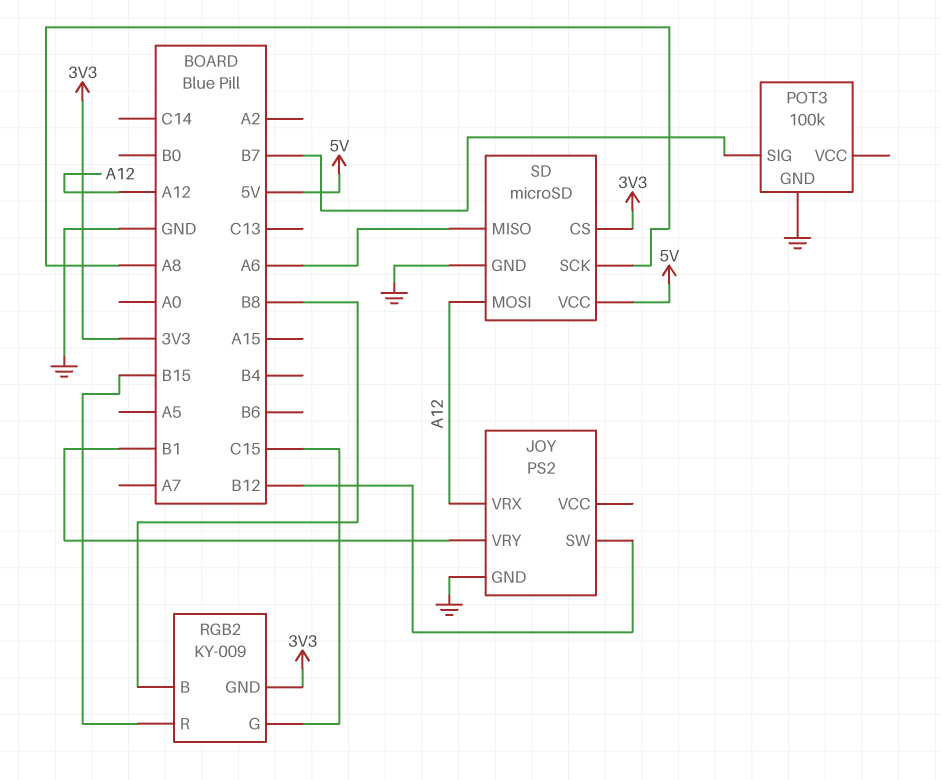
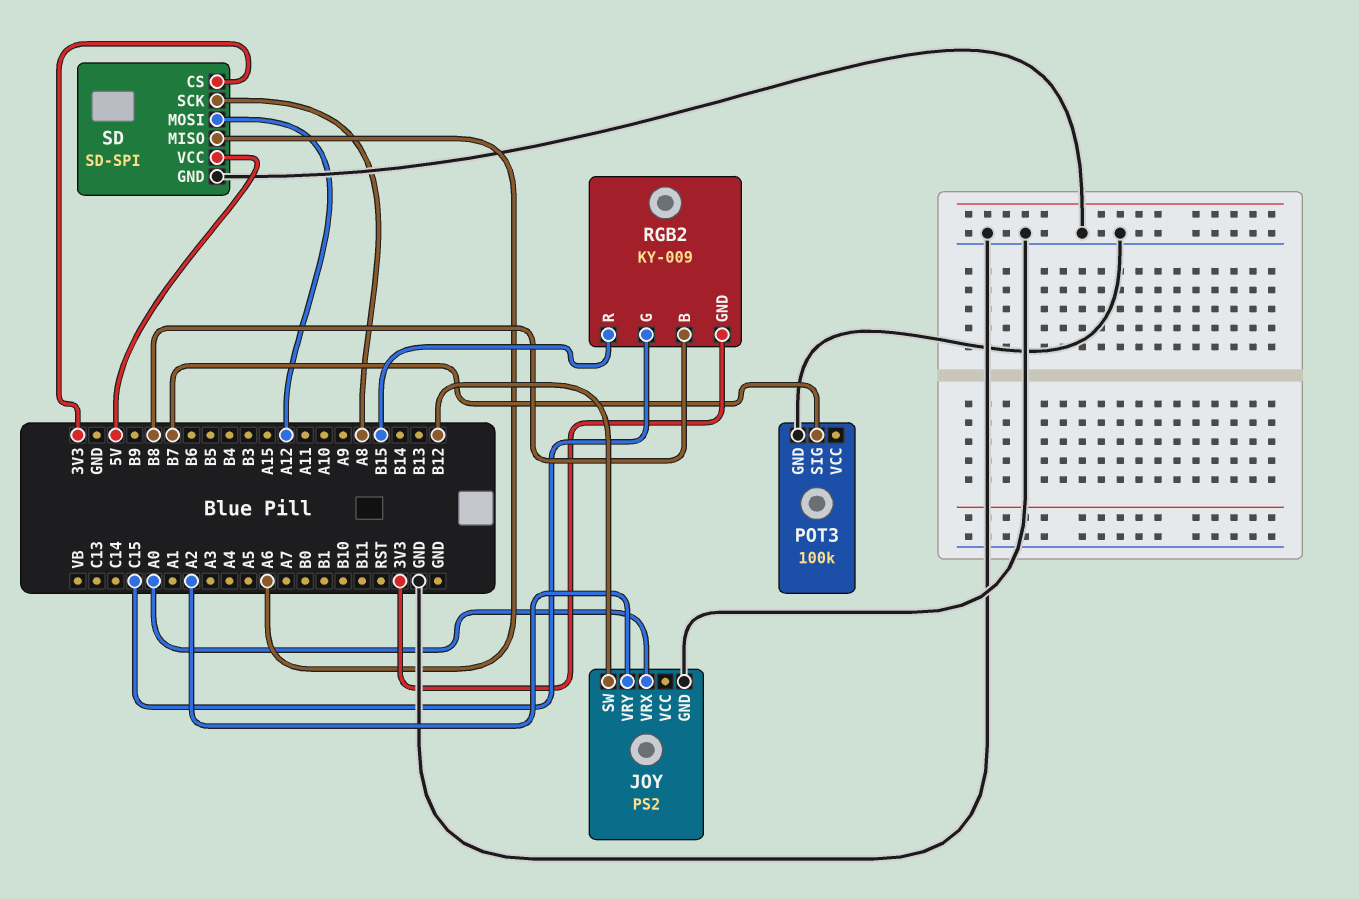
JOY pin VRX: A12 -> A0
JOY pin VRY: B1 -> A2
SD: microSD -> SD-SPI

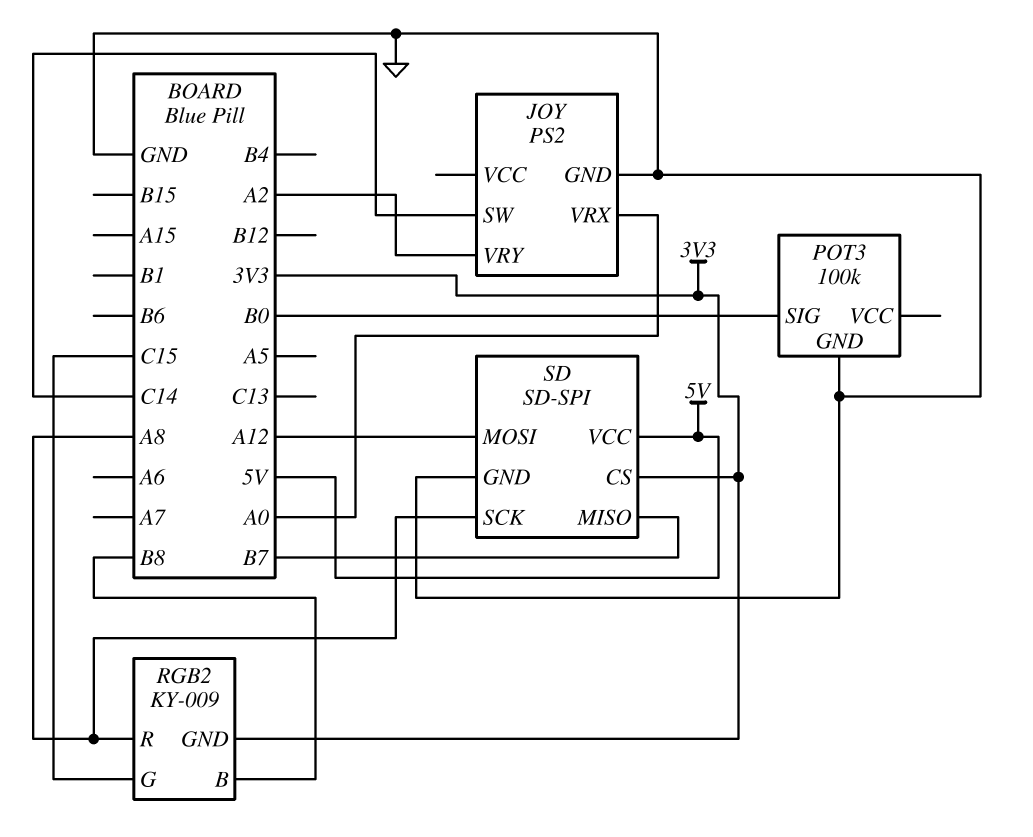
JOY pin SW: B12 -> C14
POT3 pin SIG: B7 -> B0
RGB2 pin R: B15 -> A8
SD pin MISO: A6 -> B7

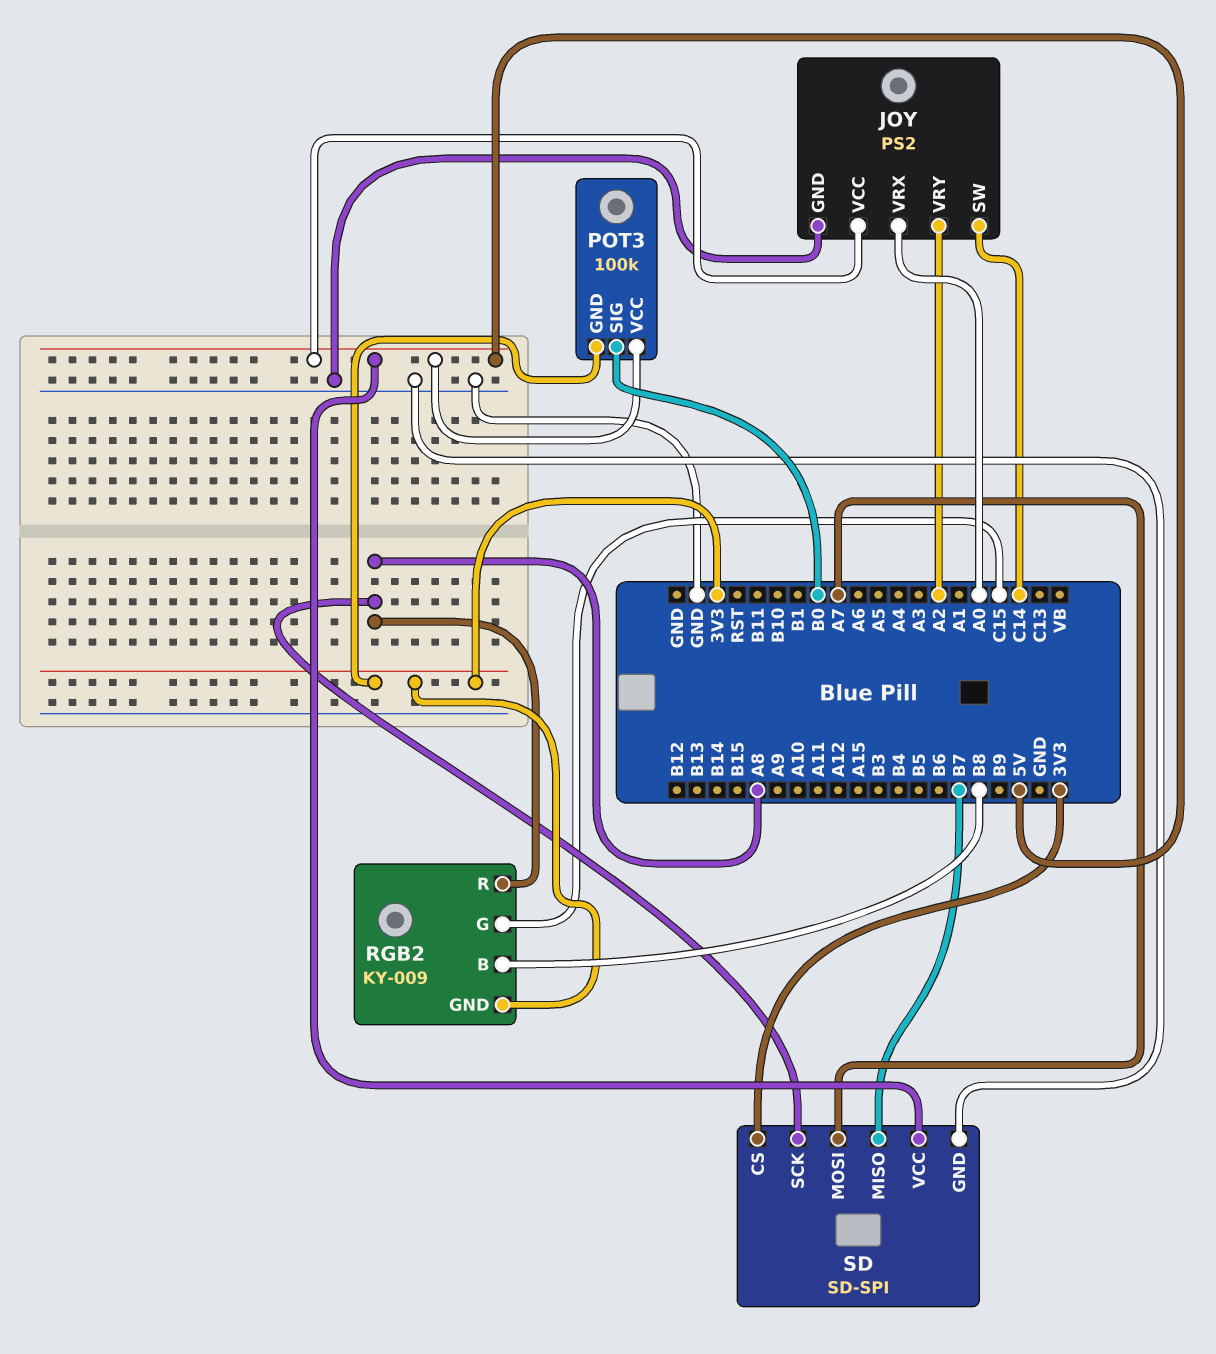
JOY pin VCC: none -> 5V
POT3 pin GND: GND -> 3V3
POT3 pin VCC: none -> 5V
SD pin MOSI: A12 -> A7

